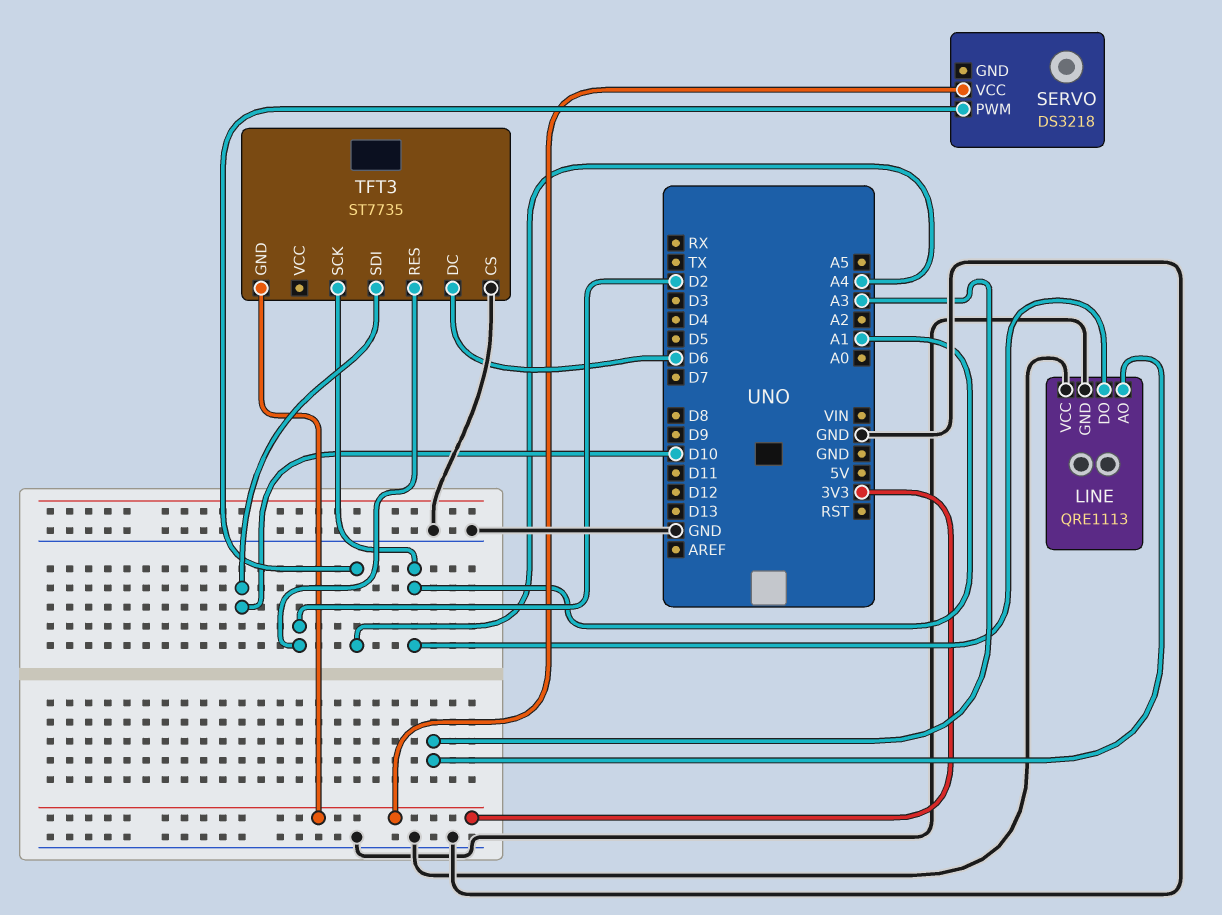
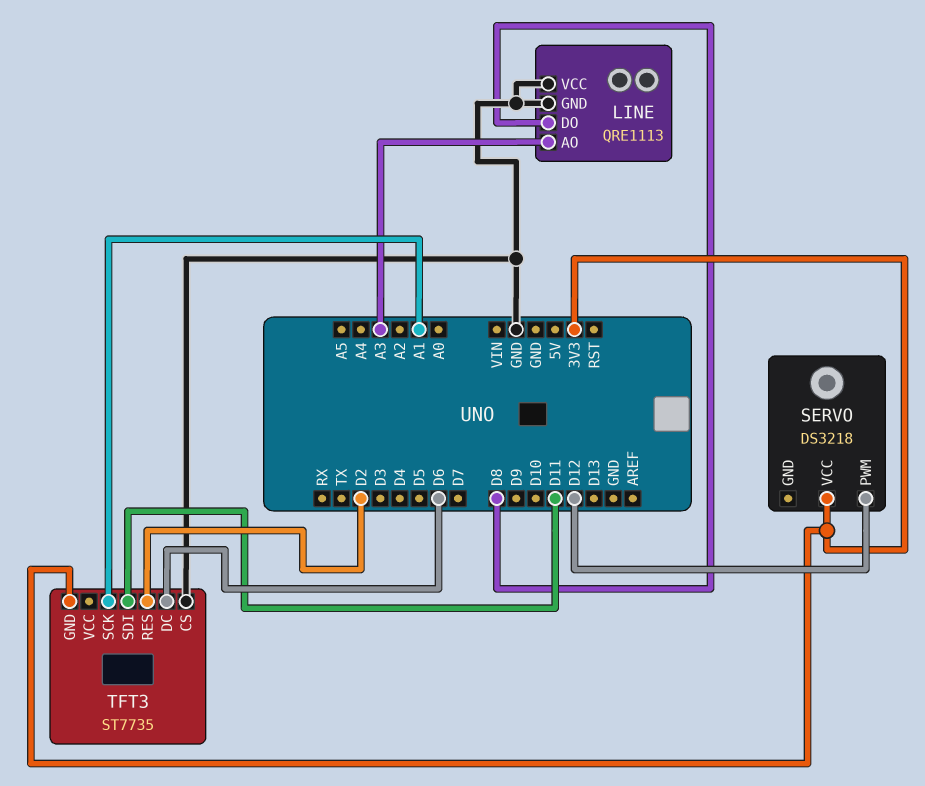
LINE pin DO: A1 -> D8
SERVO pin PWM: A4 -> D12
TFT3 pin SDI: D10 -> D11

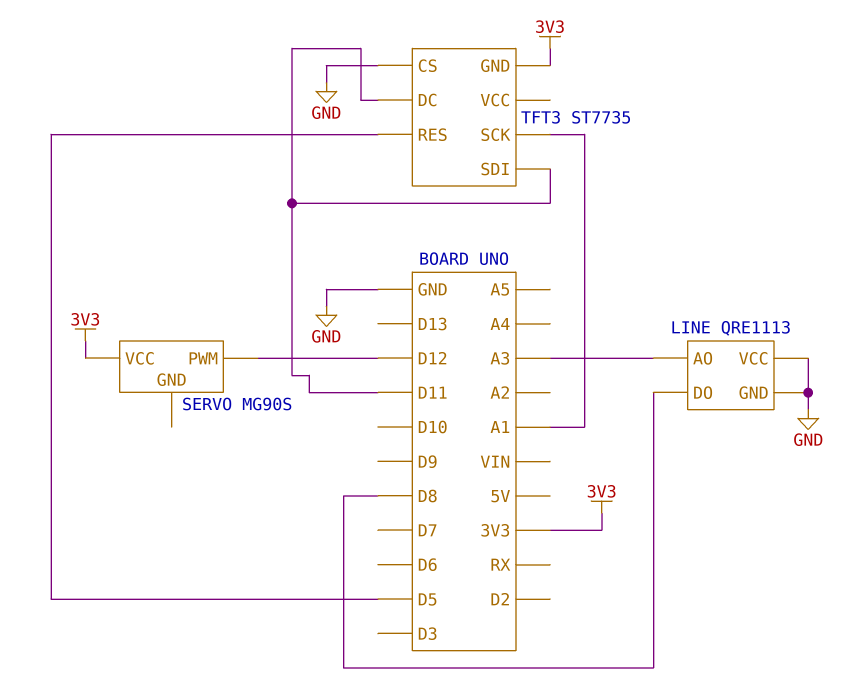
SERVO: DS3218 -> MG90S
TFT3 pin DC: D6 -> D11
TFT3 pin RES: D2 -> D5

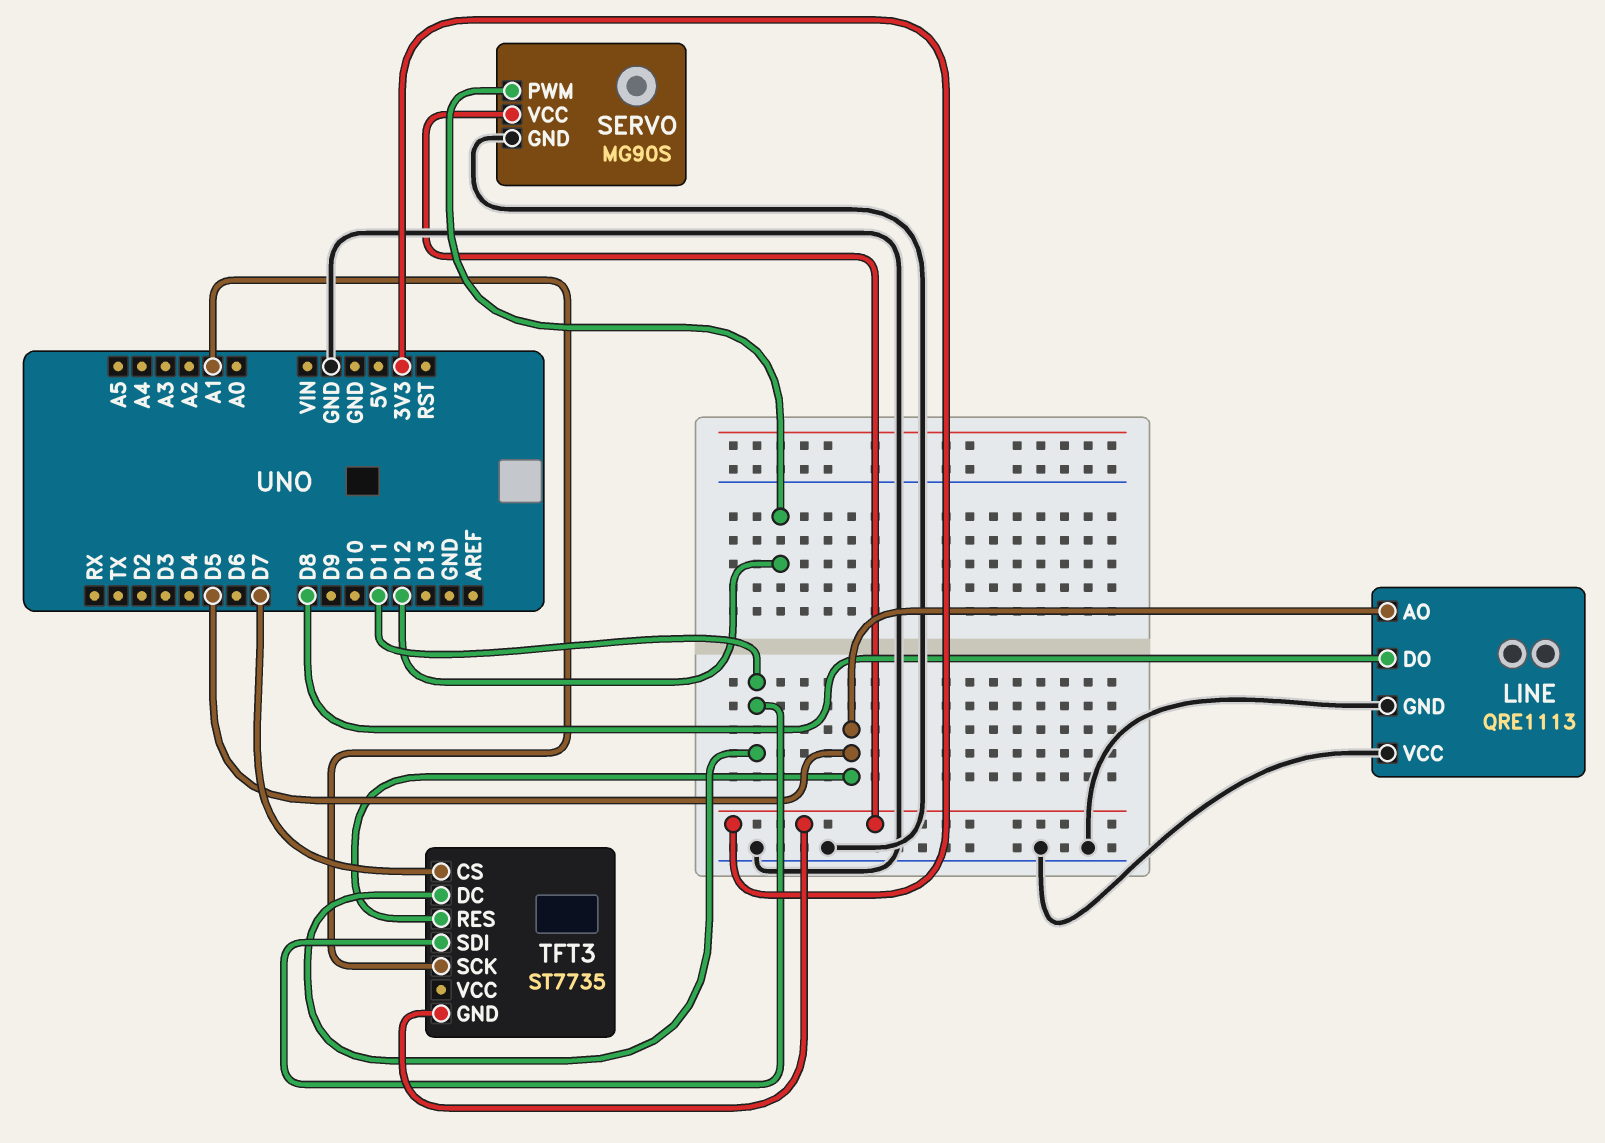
LINE pin AO: A3 -> D5
SERVO pin GND: none -> GND
TFT3 pin CS: GND -> D7

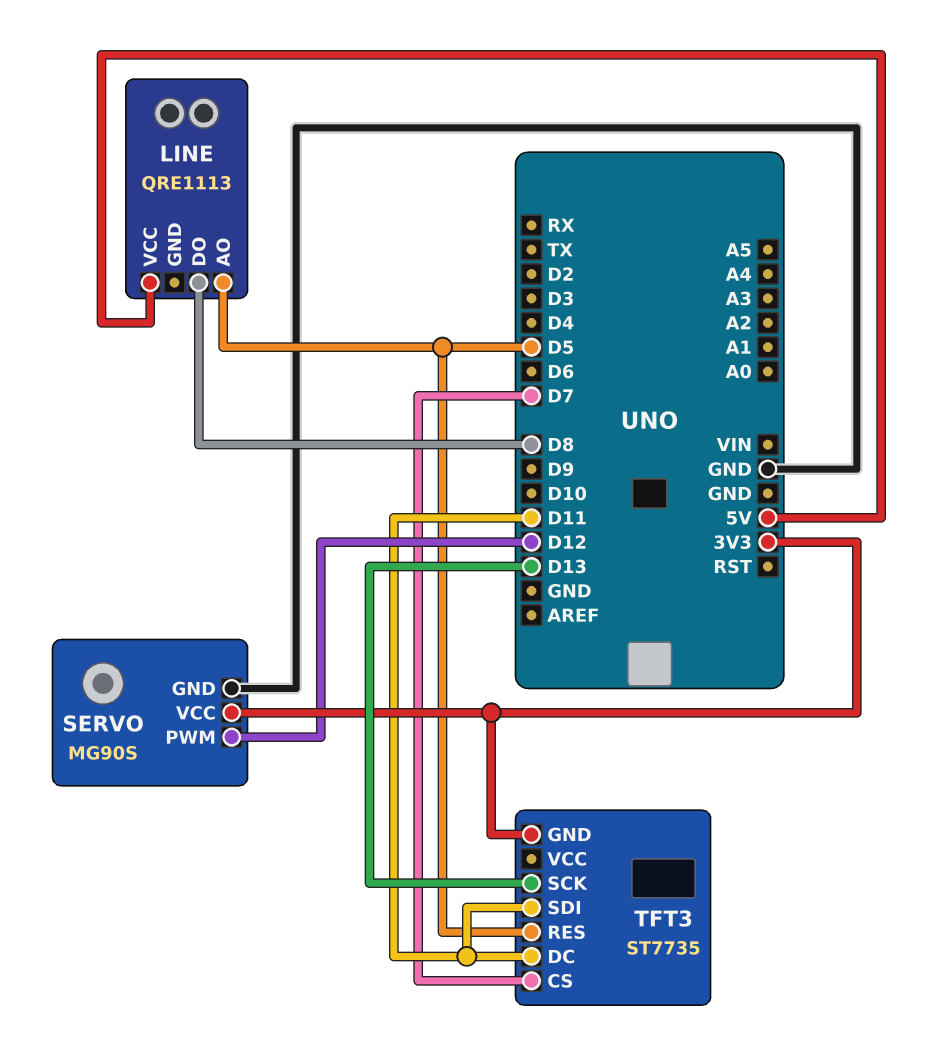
LINE pin GND: GND -> none
LINE pin VCC: GND -> 5V
TFT3 pin SCK: A1 -> D13

